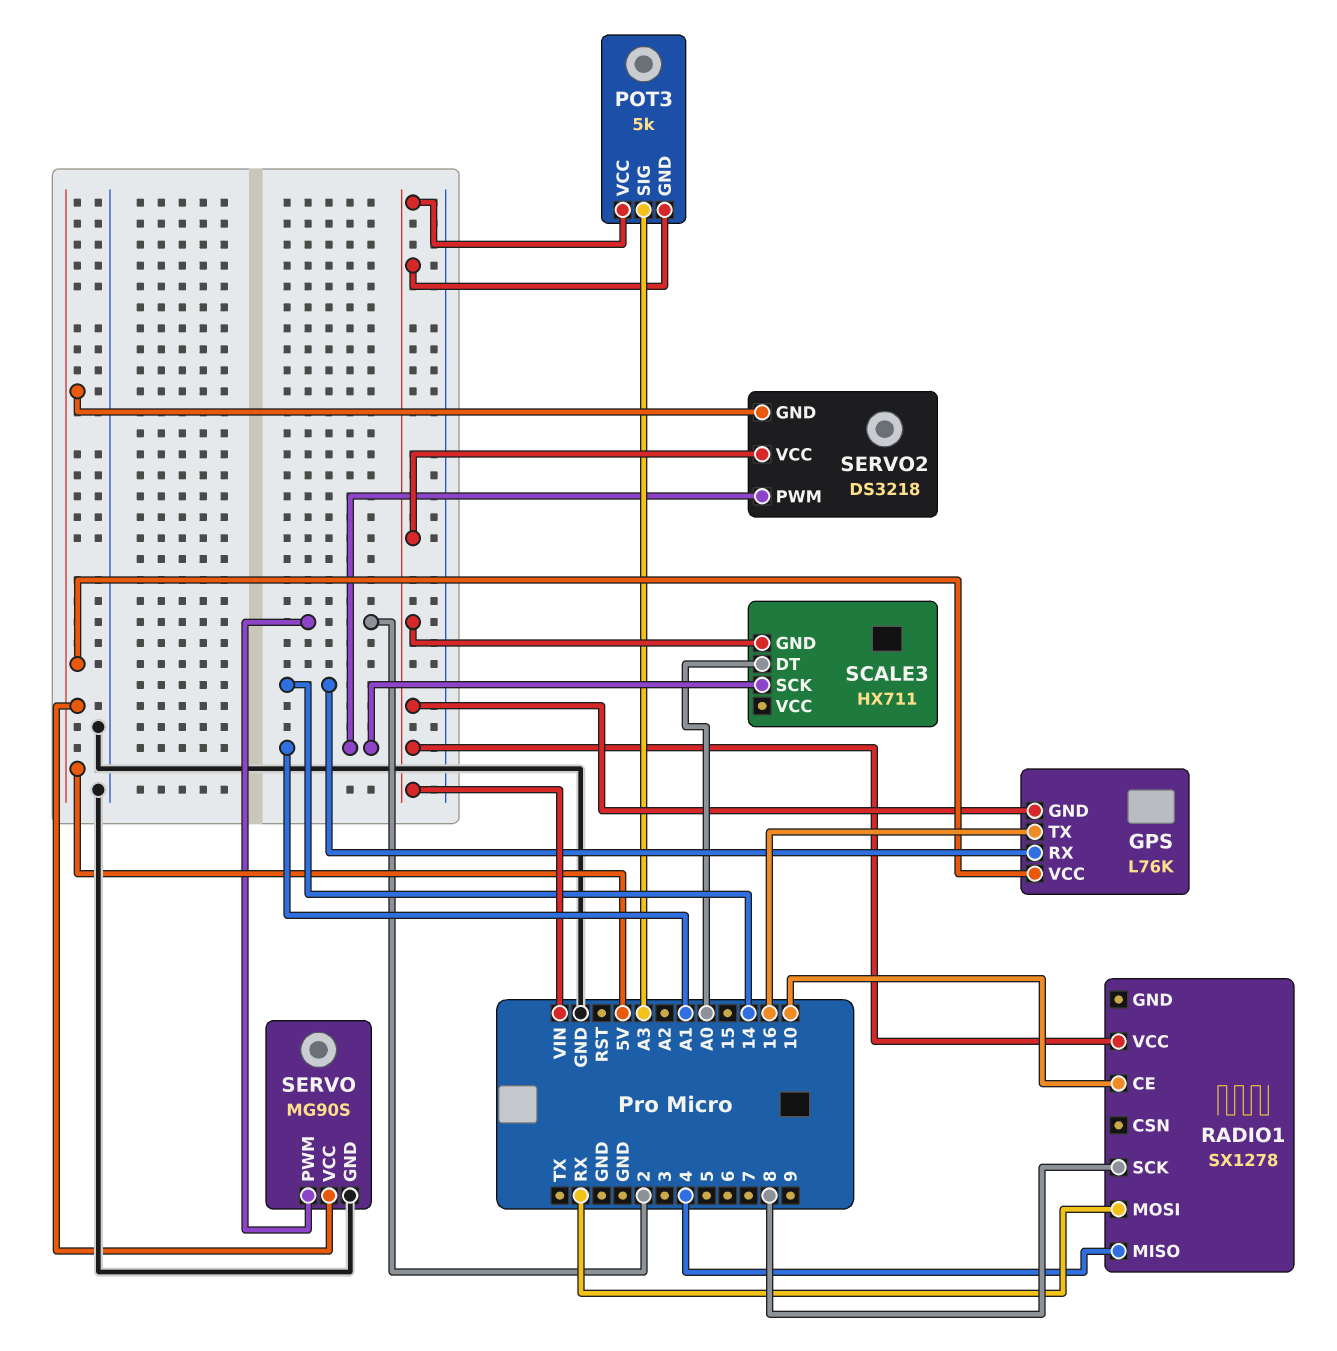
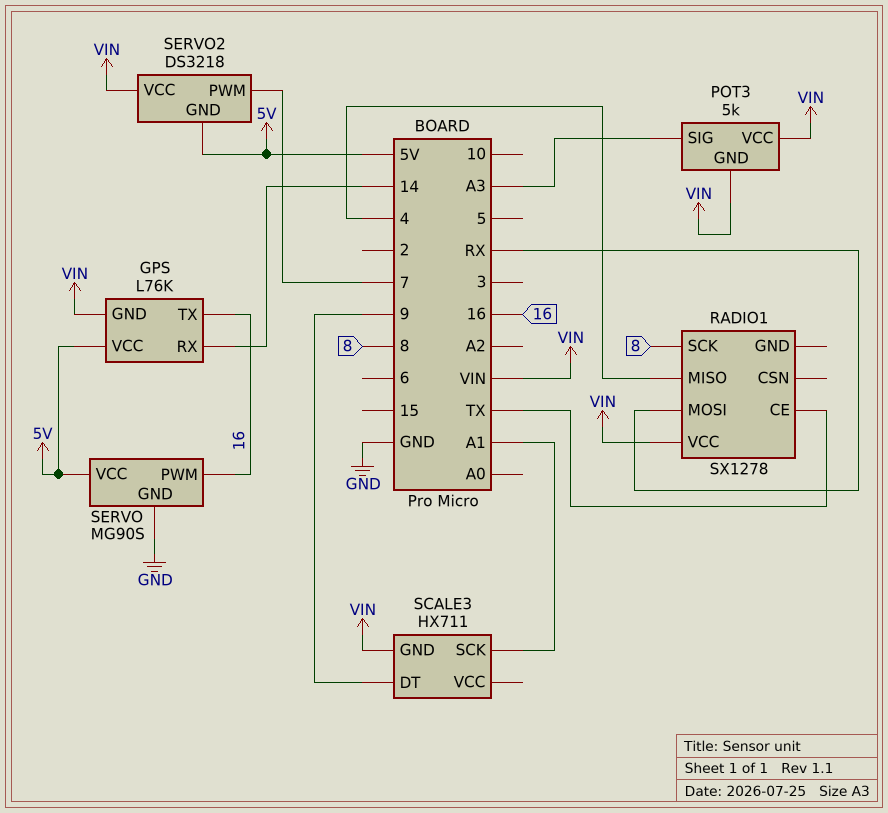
RADIO1 pin CE: 10 -> TX
SCALE3 pin DT: A0 -> 9
SERVO pin PWM: 2 -> 16
SERVO2 pin PWM: A1 -> 7

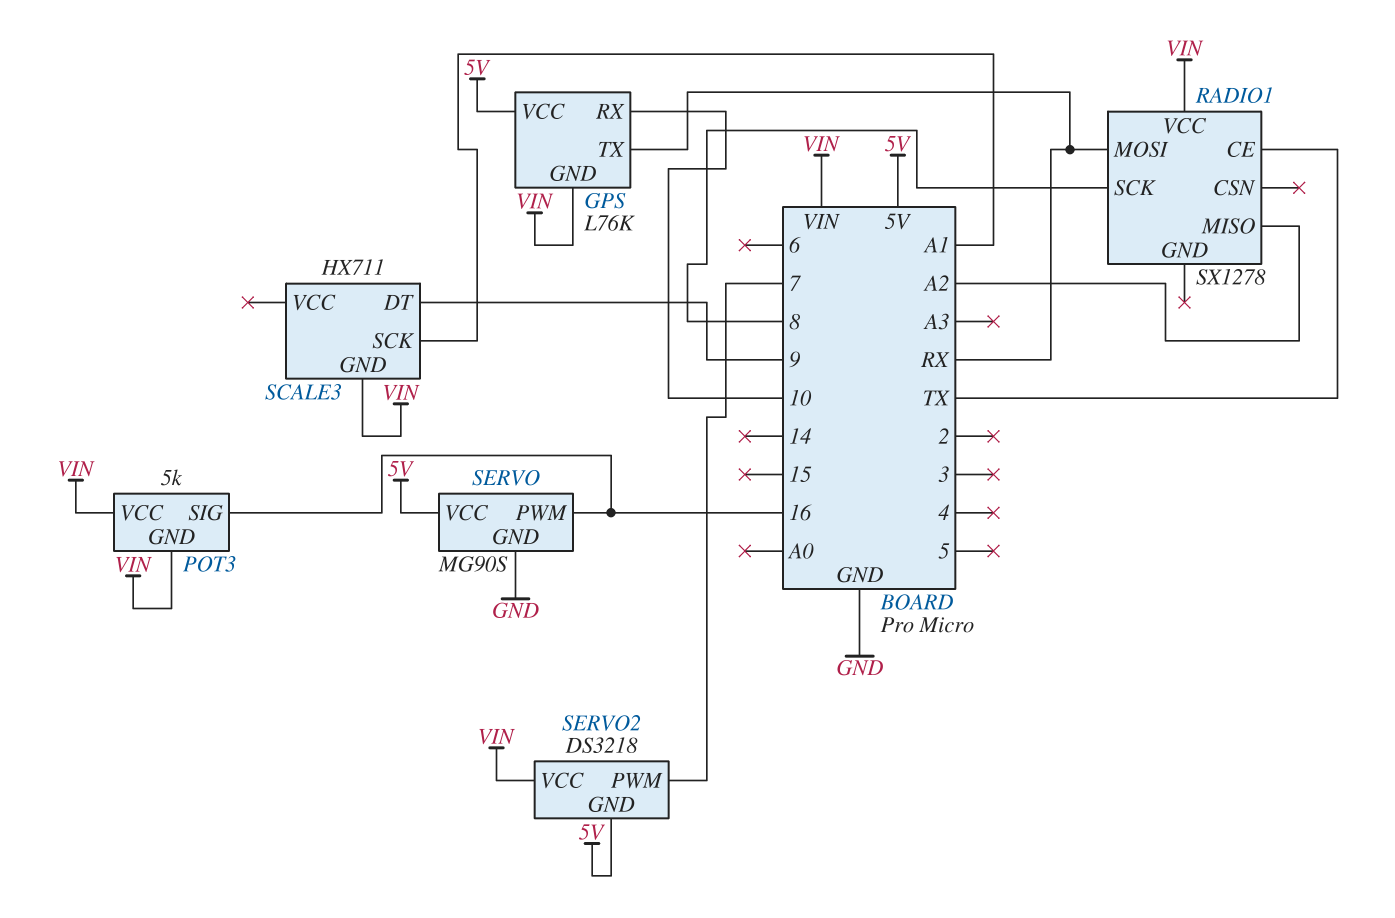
GPS pin RX: 14 -> 10
GPS pin TX: 16 -> RX
POT3 pin SIG: A3 -> 16
RADIO1 pin MISO: 4 -> A2

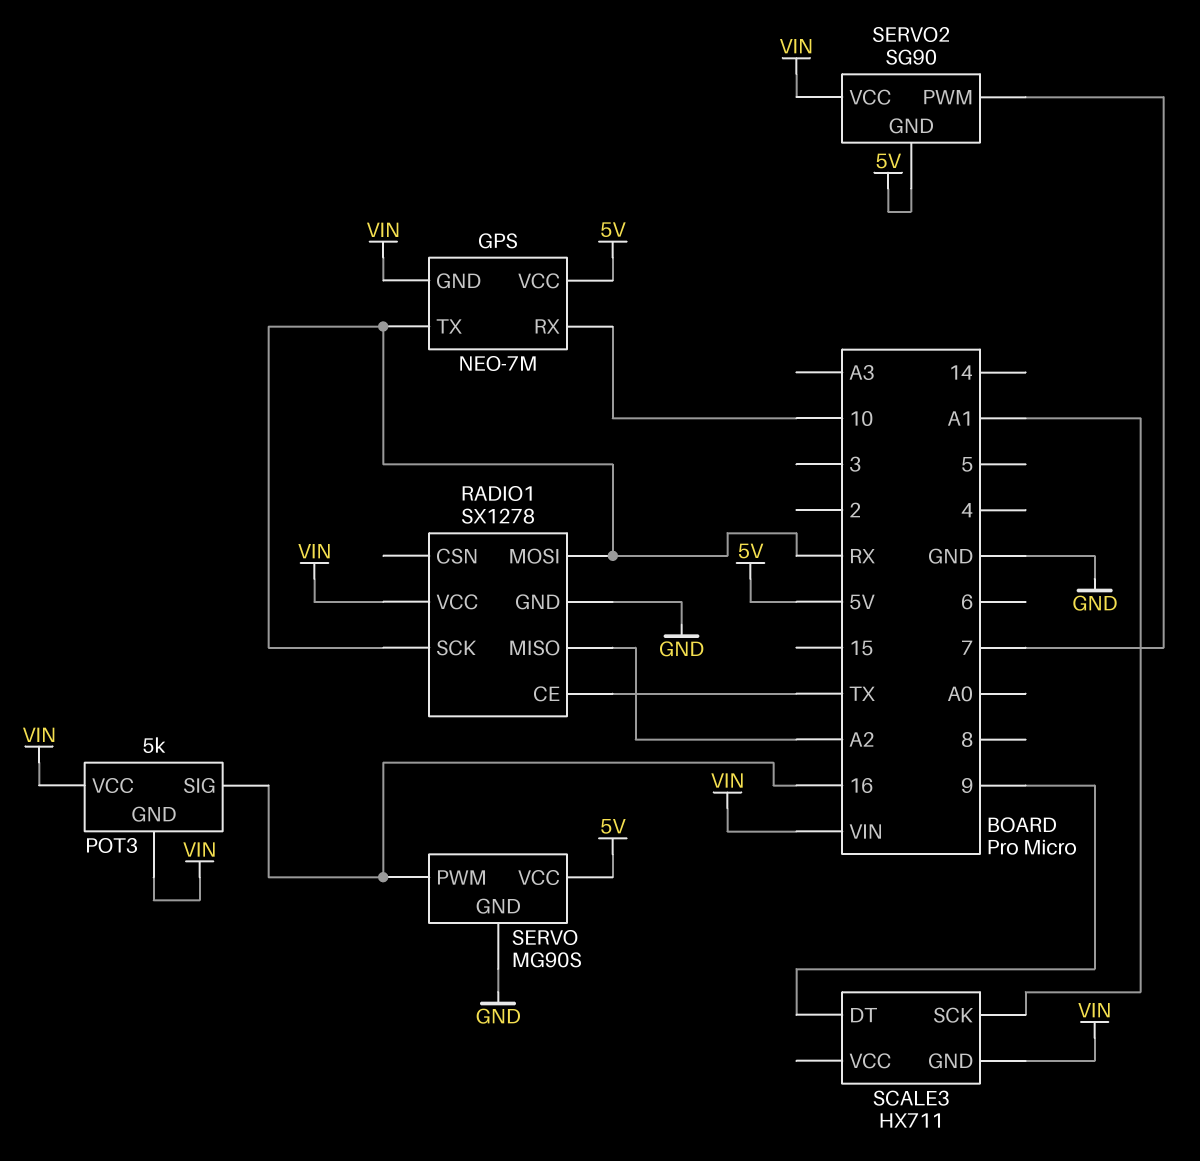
GPS: L76K -> NEO-7M
RADIO1 pin GND: none -> GND
RADIO1 pin SCK: 8 -> RX
SERVO2: DS3218 -> SG90

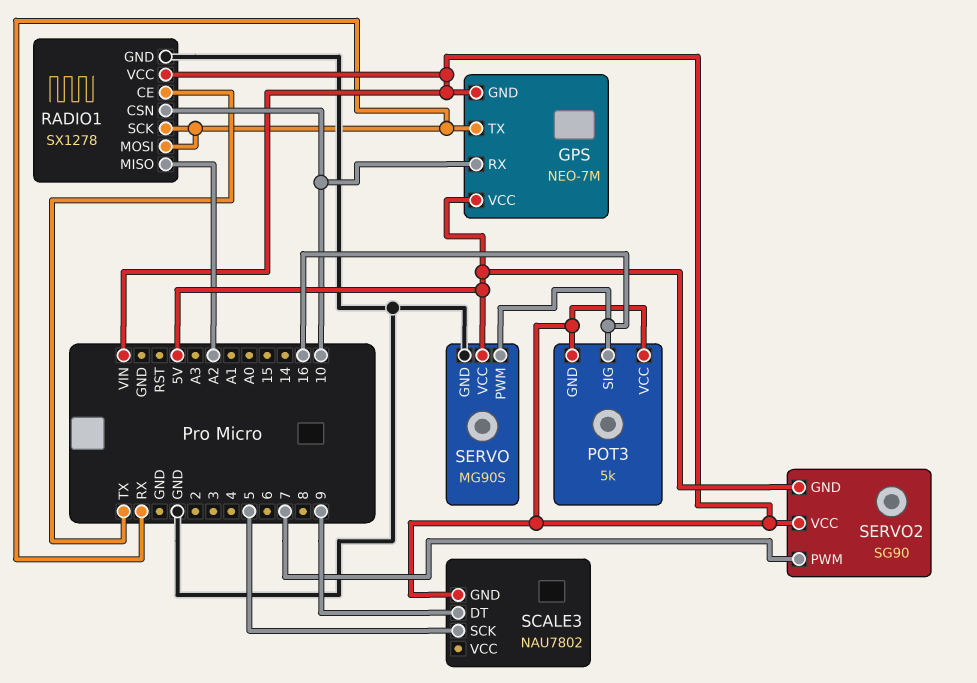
RADIO1 pin CSN: none -> 10
SCALE3: HX711 -> NAU7802
SCALE3 pin SCK: A1 -> 5

